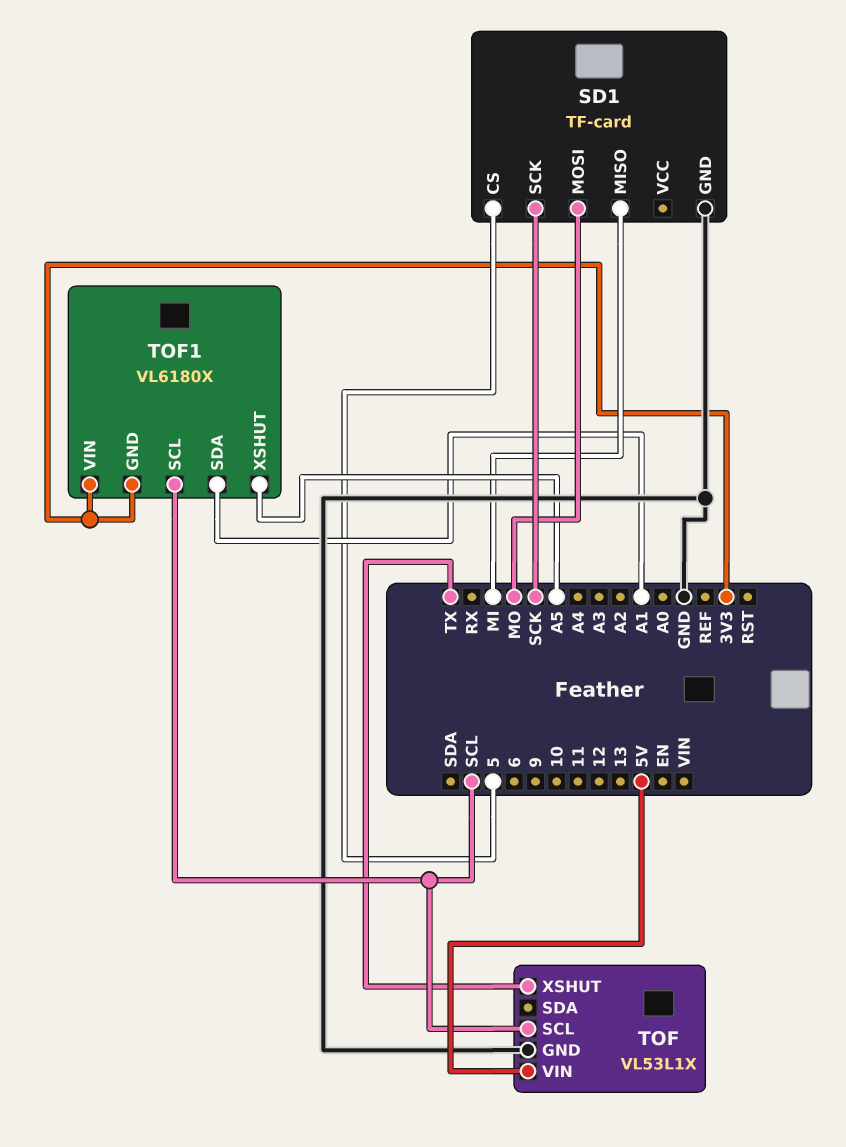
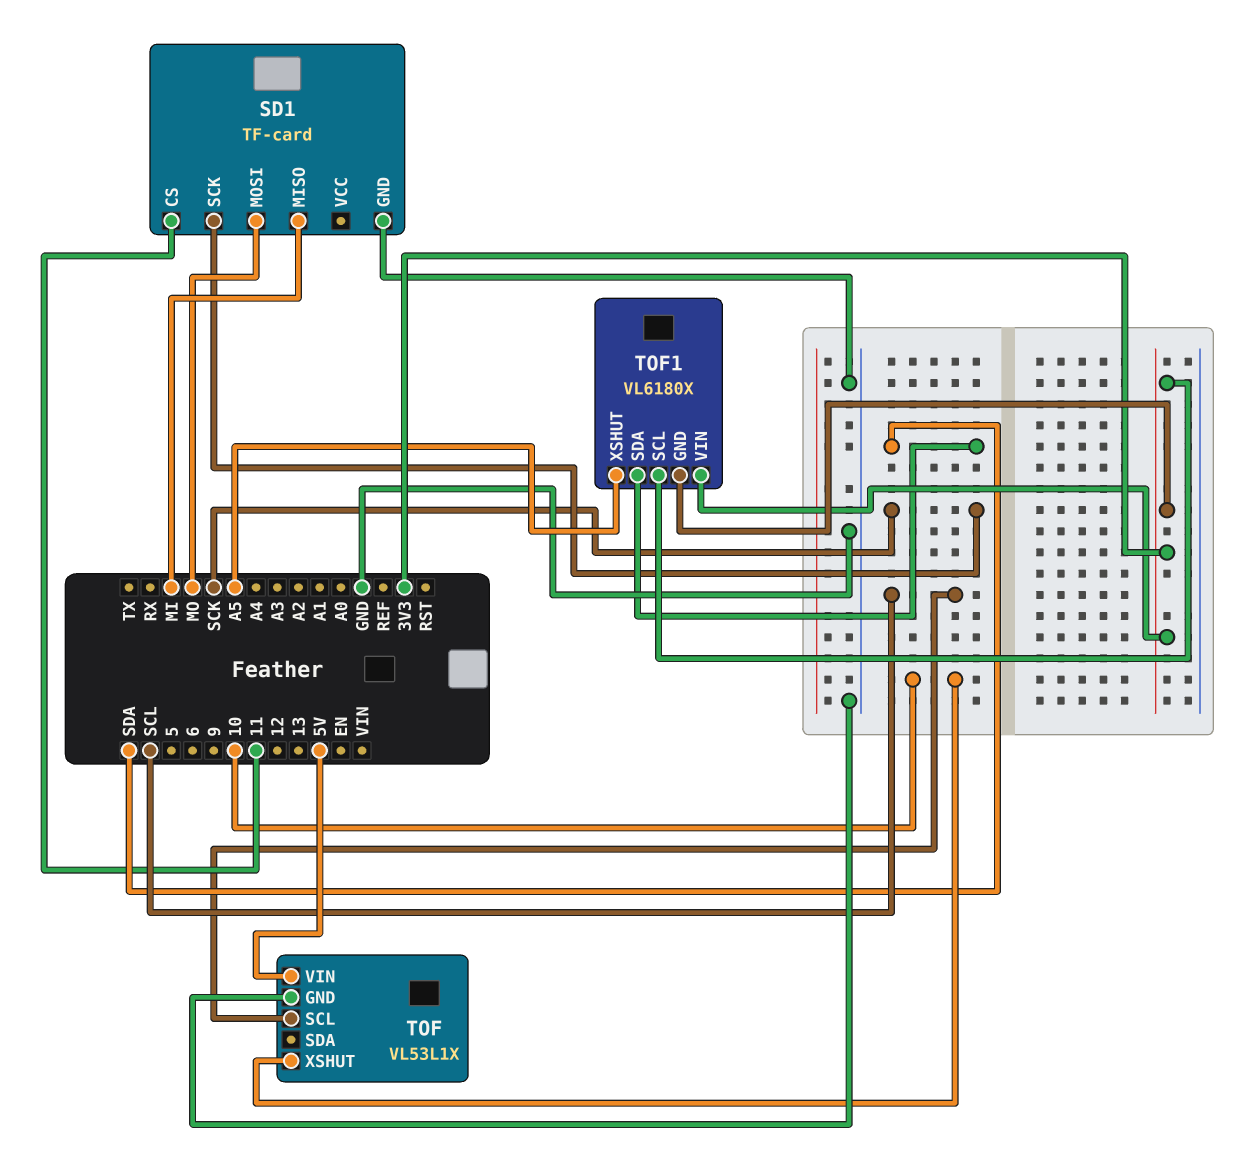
SD1 pin CS: 5 -> 11
TOF pin XSHUT: TX -> 10
TOF1 pin SCL: SCL -> 3V3
TOF1 pin SDA: A1 -> SDA

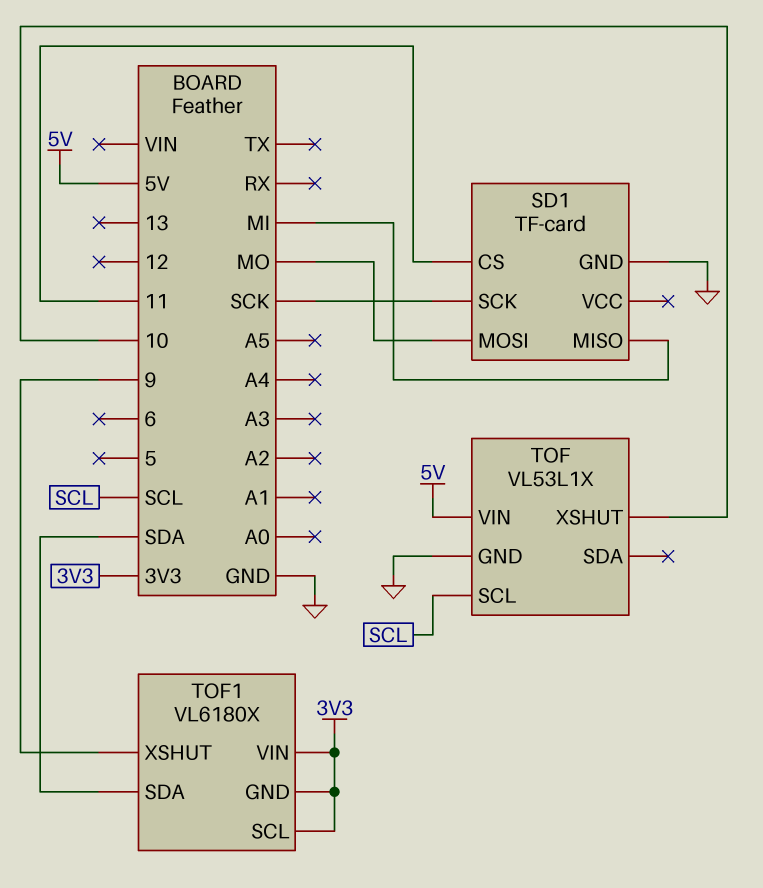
TOF1 pin XSHUT: A5 -> 9

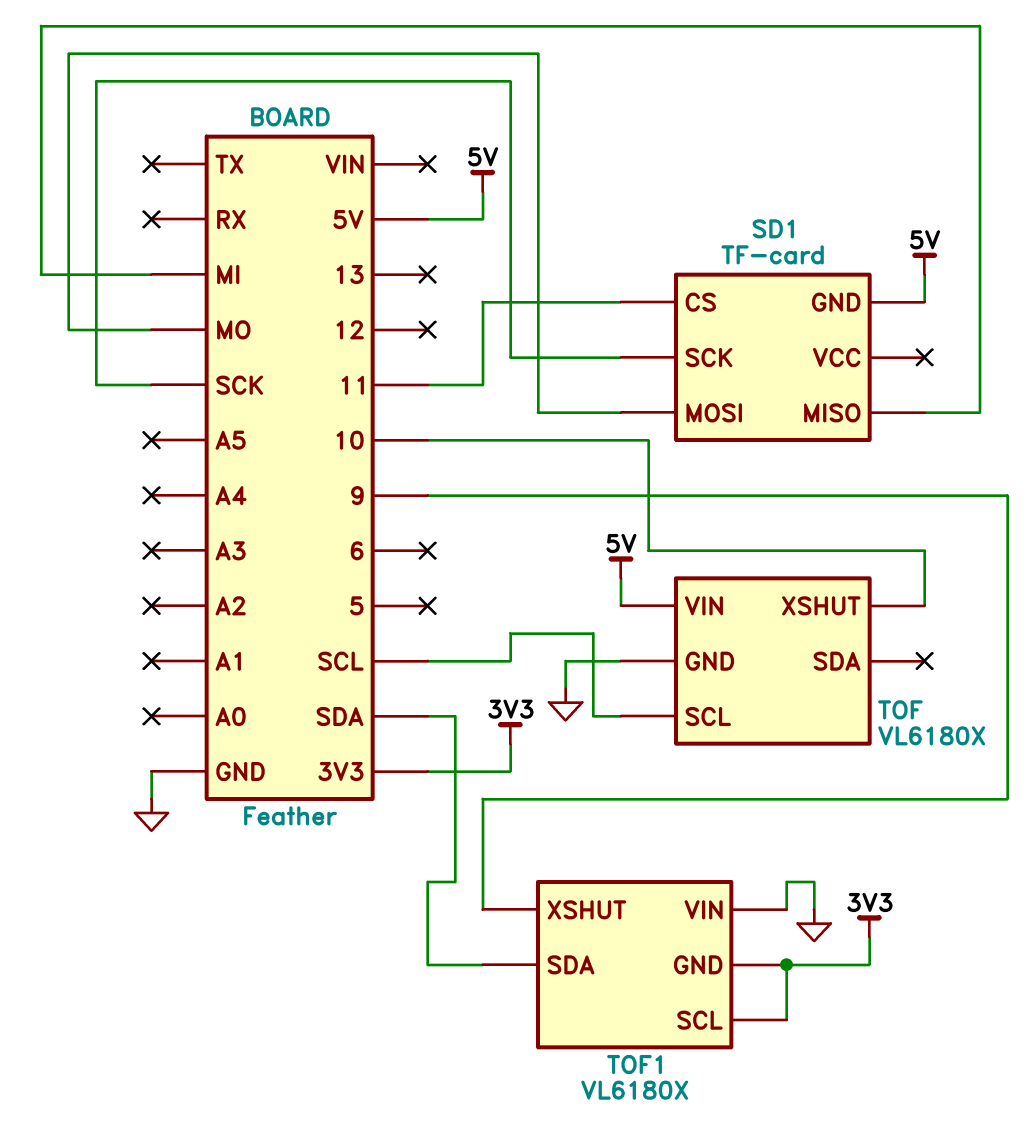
SD1 pin GND: GND -> 5V
TOF: VL53L1X -> VL6180X
TOF1 pin VIN: 3V3 -> GND

